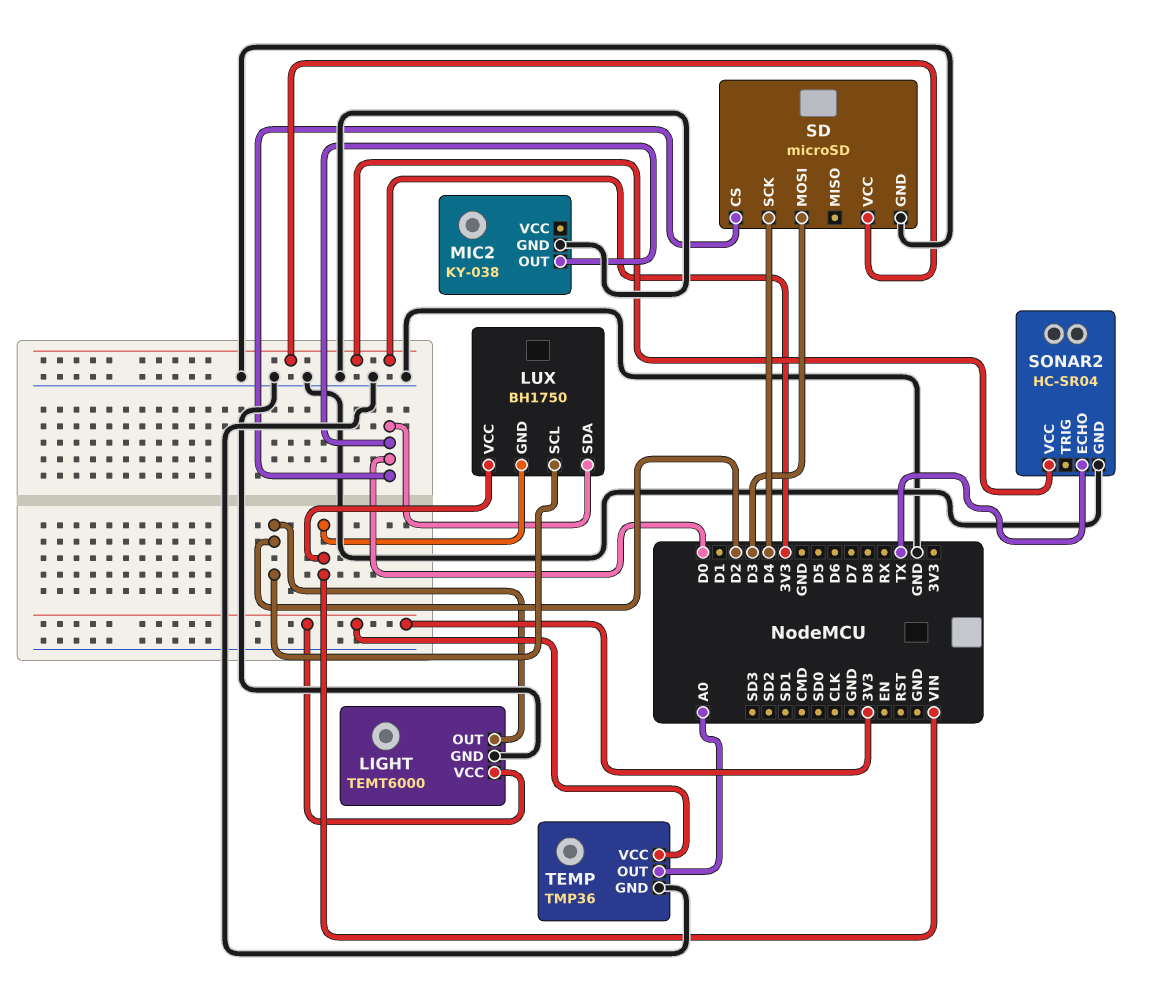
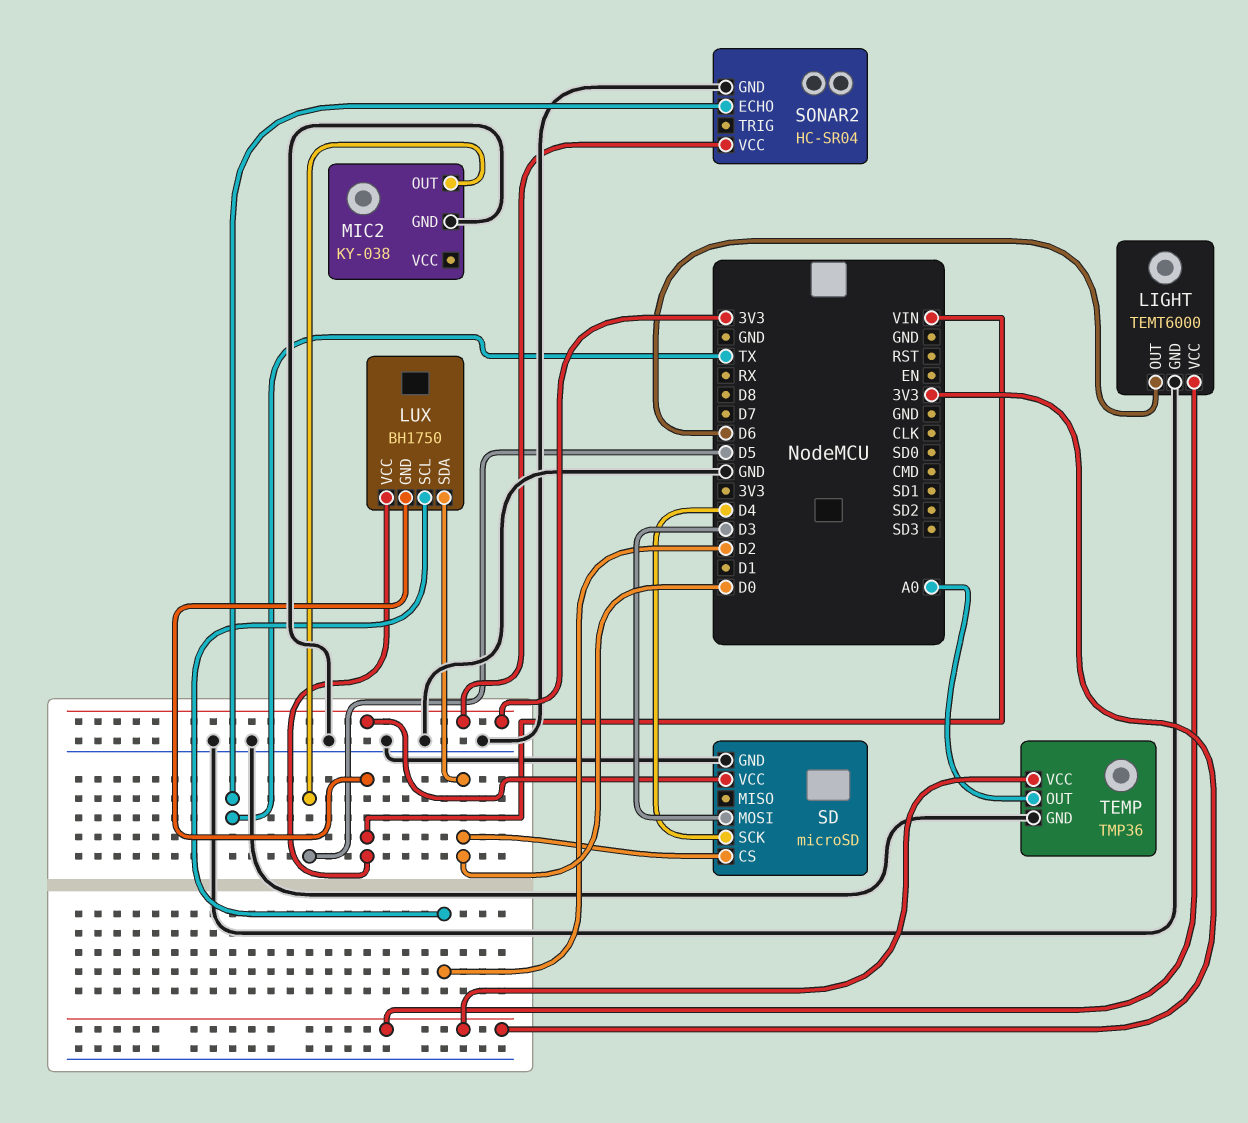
LIGHT pin OUT: D2 -> D6
MIC2 pin OUT: D0 -> D5

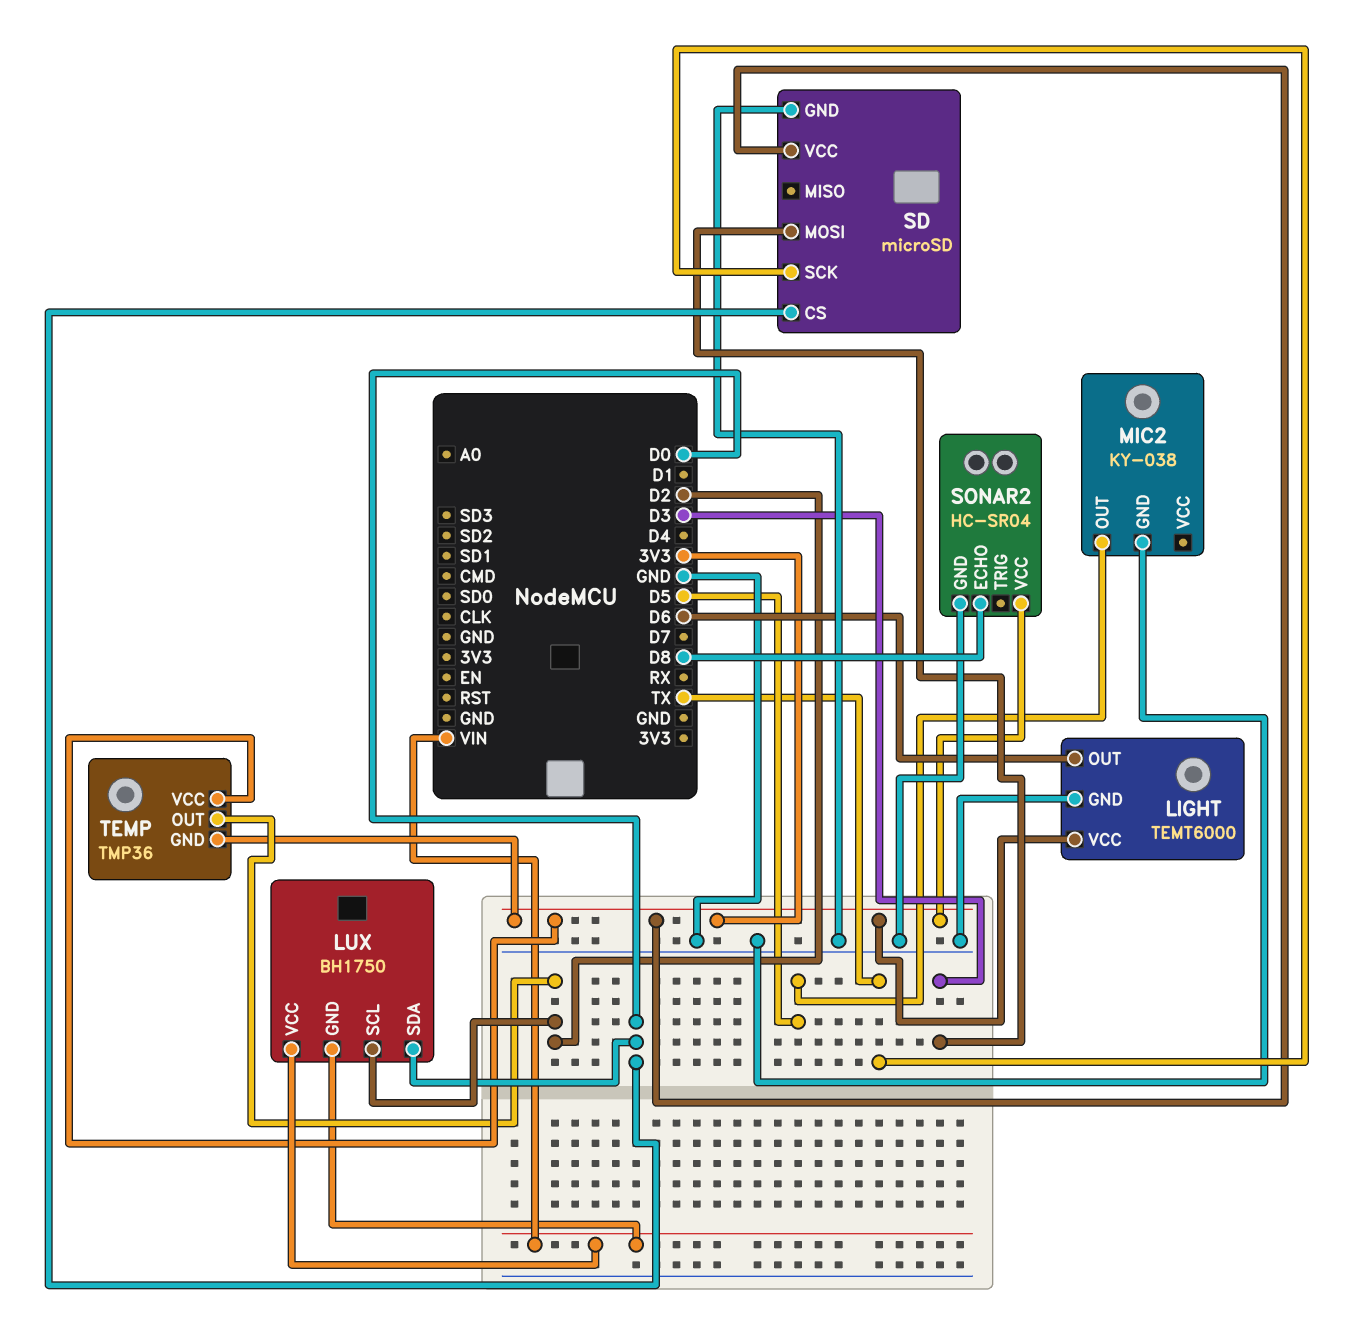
SD pin SCK: D4 -> TX
SONAR2 pin ECHO: TX -> D8
TEMP pin GND: GND -> 3V3
TEMP pin OUT: A0 -> D2

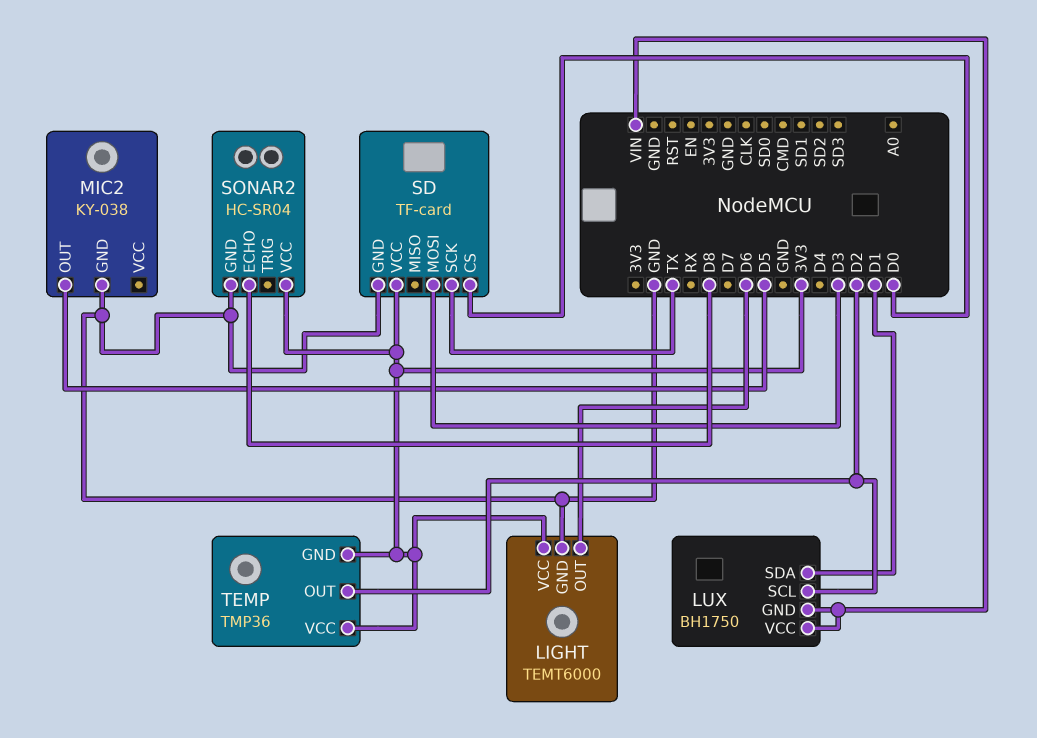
LUX pin SDA: D0 -> D1
SD: microSD -> TF-card

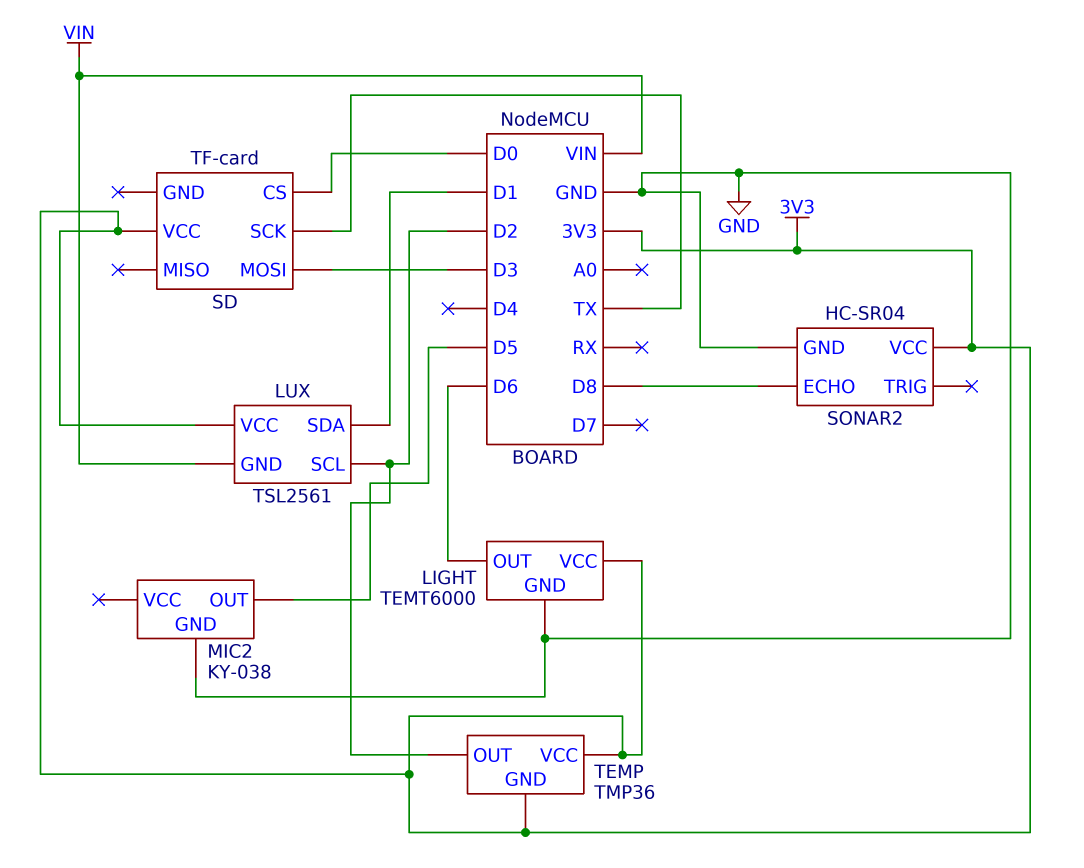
LUX: BH1750 -> TSL2561
LUX pin VCC: VIN -> 3V3
SD pin GND: GND -> none

